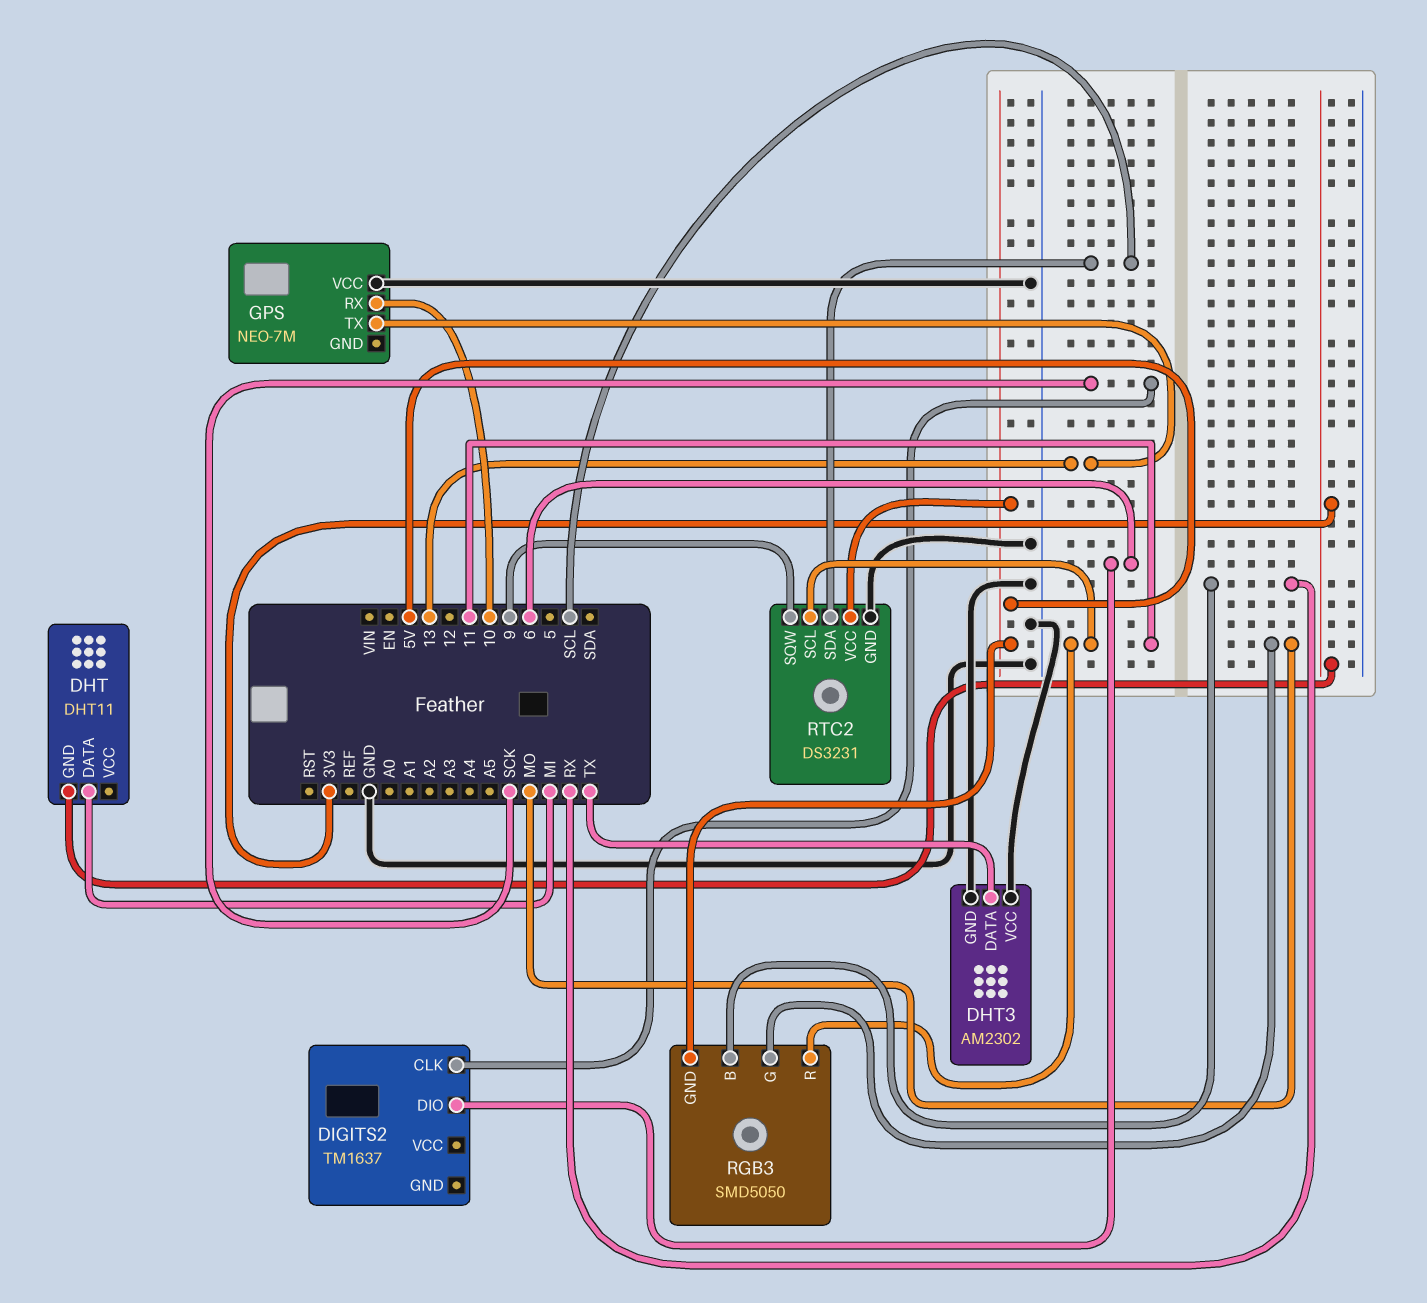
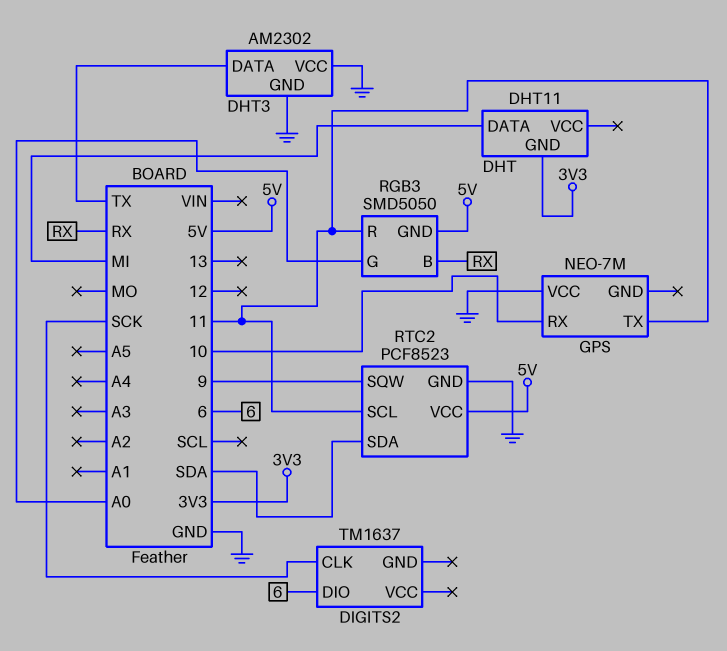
GPS pin TX: 13 -> 11
RGB3 pin G: MO -> A0
RTC2: DS3231 -> PCF8523
RTC2 pin SDA: SCL -> SDA

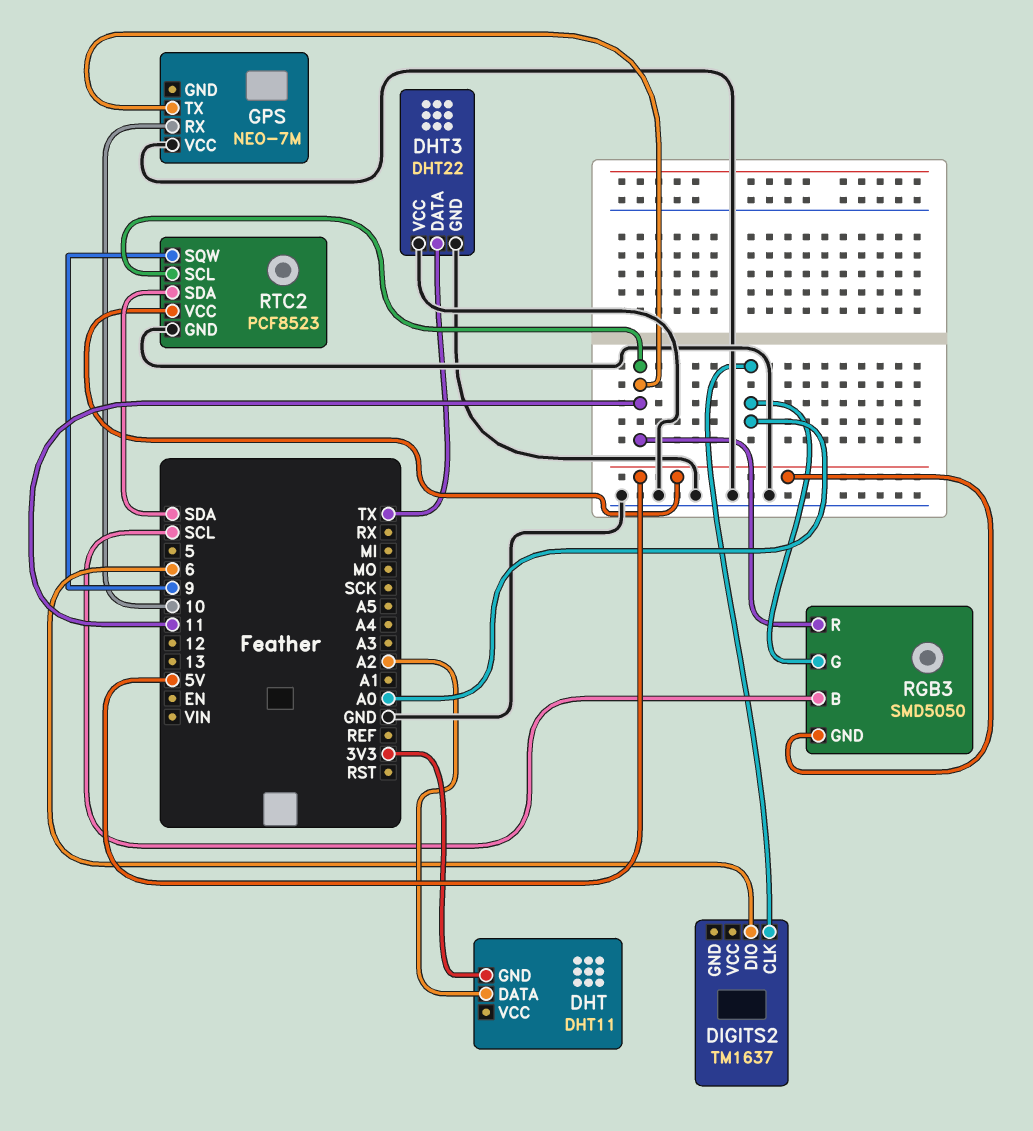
DHT pin DATA: MI -> A2
DHT3: AM2302 -> DHT22
DIGITS2 pin CLK: SCK -> A0
RGB3 pin B: RX -> SCL

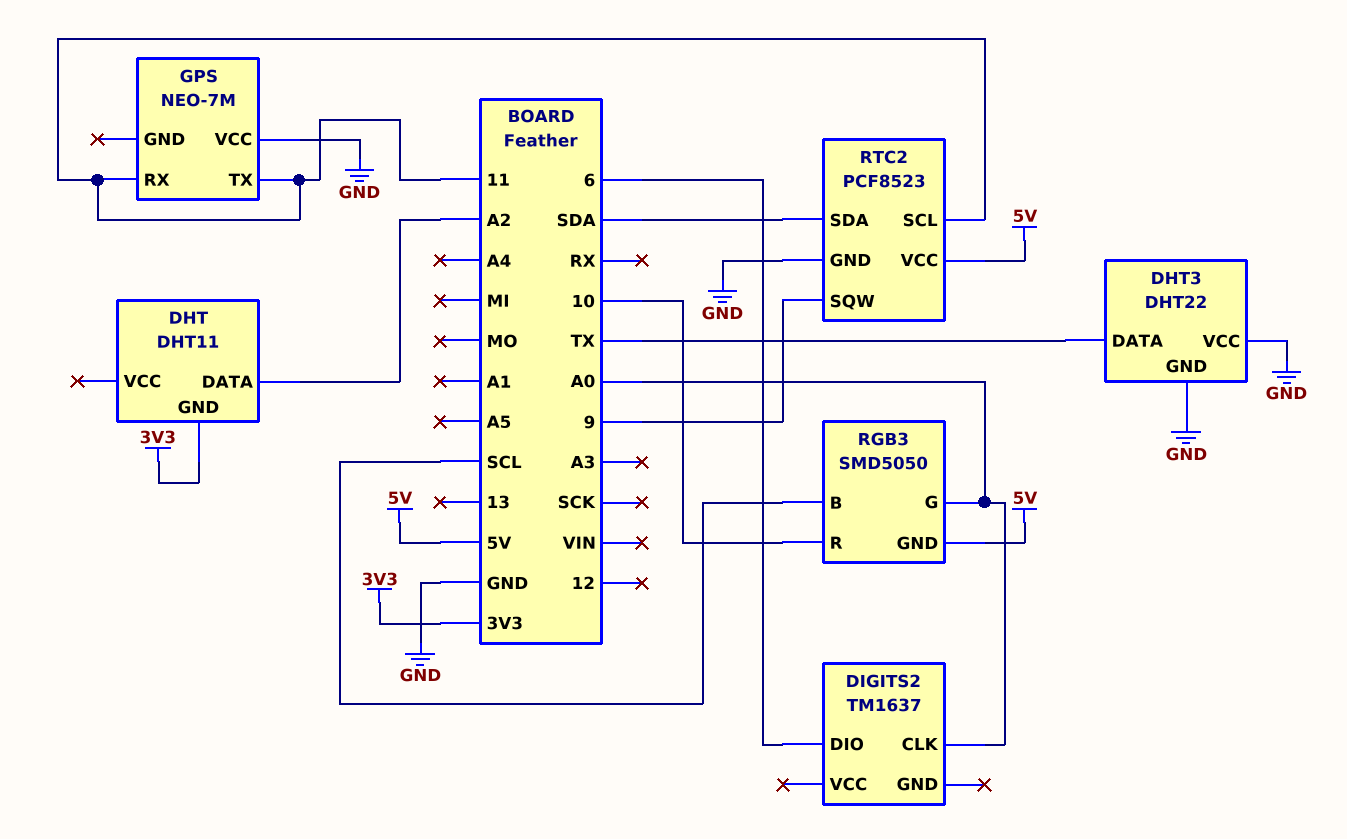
GPS pin RX: 10 -> 11
RGB3 pin R: 11 -> 10

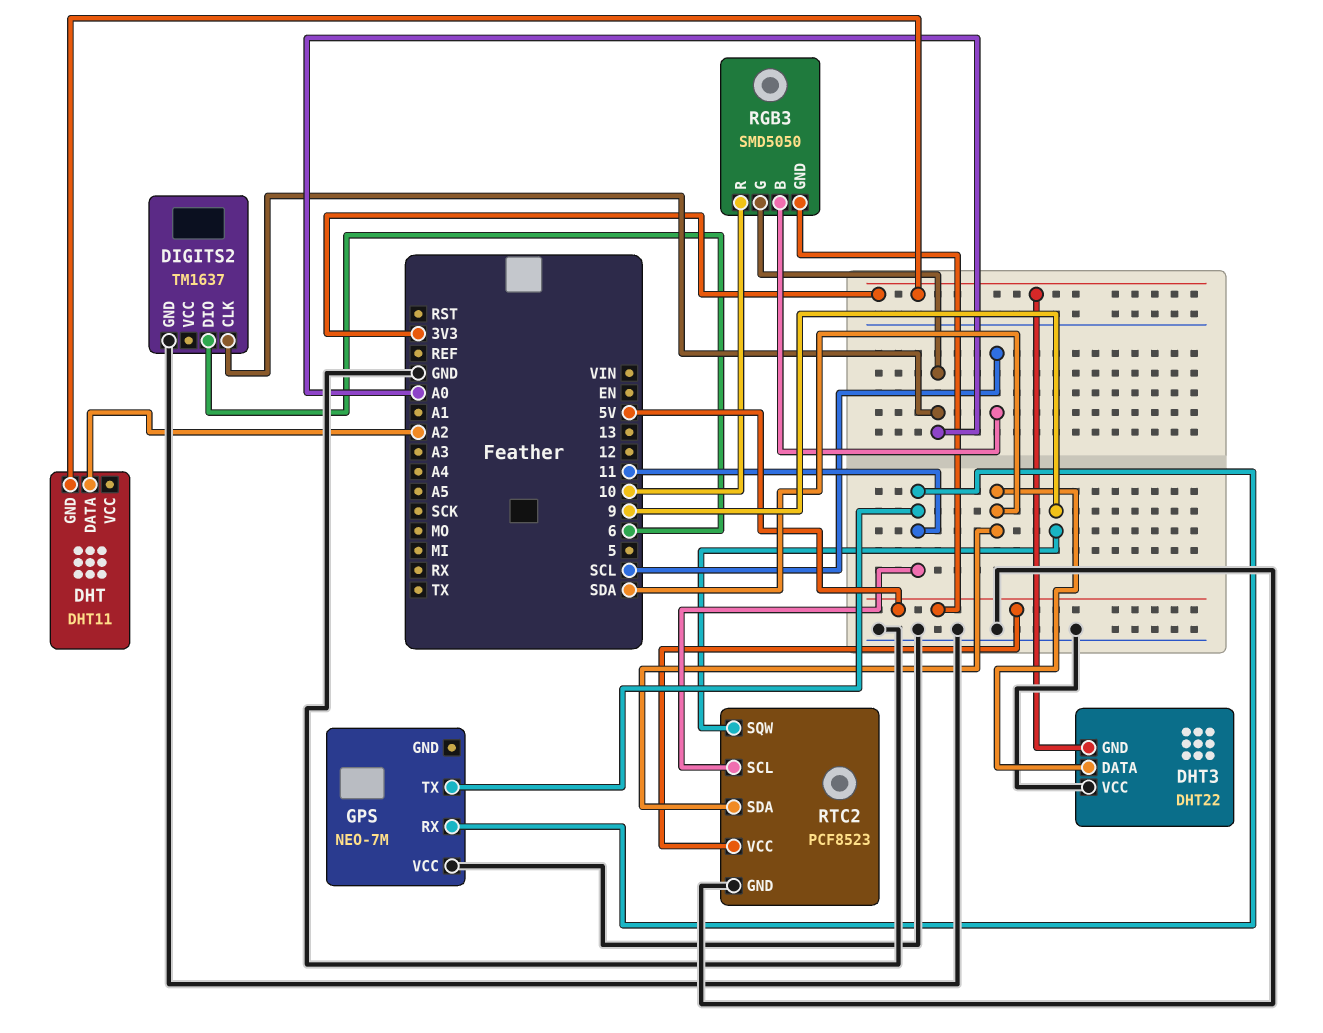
DHT3 pin DATA: TX -> SDA
DHT3 pin GND: GND -> 3V3
DIGITS2 pin GND: none -> GND

